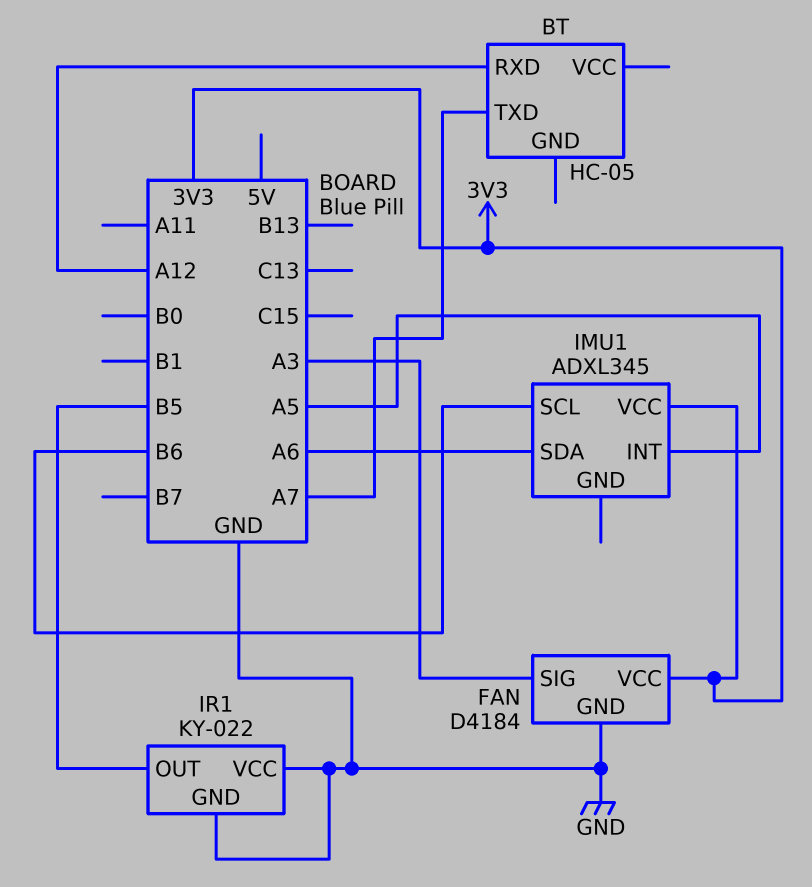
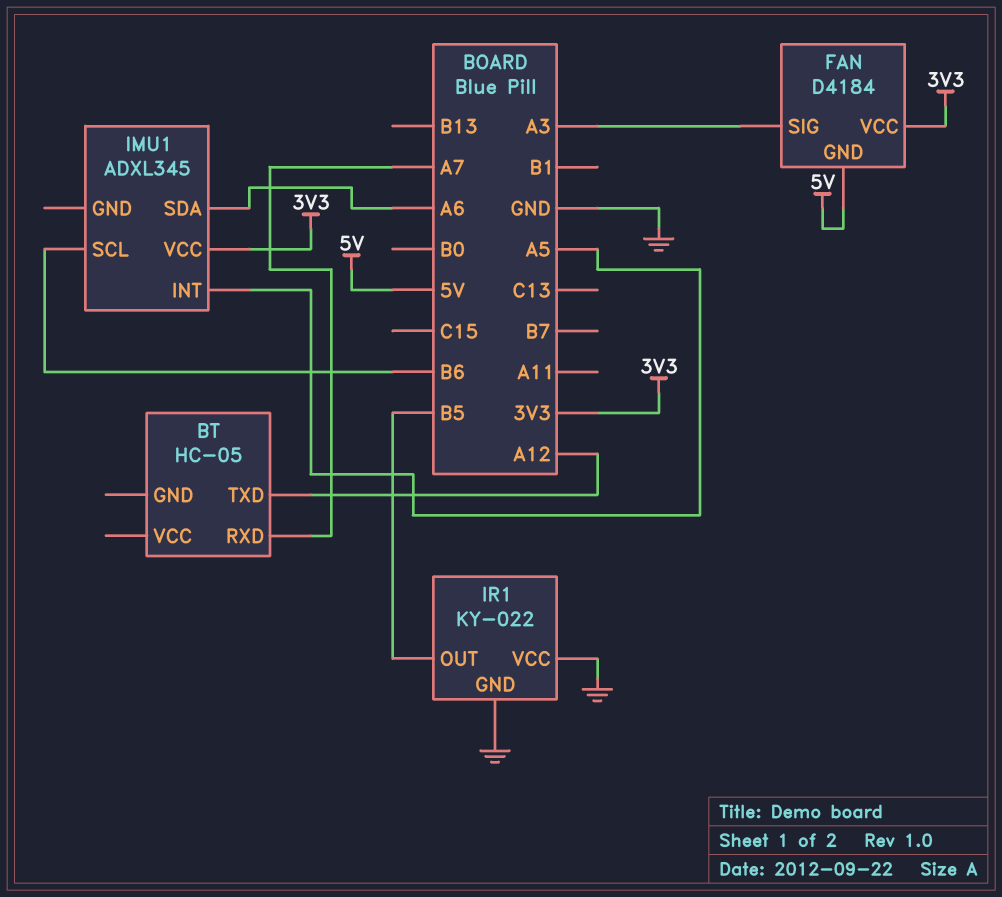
BT pin RXD: A12 -> A7
BT pin TXD: A7 -> A12
FAN pin GND: GND -> 5V

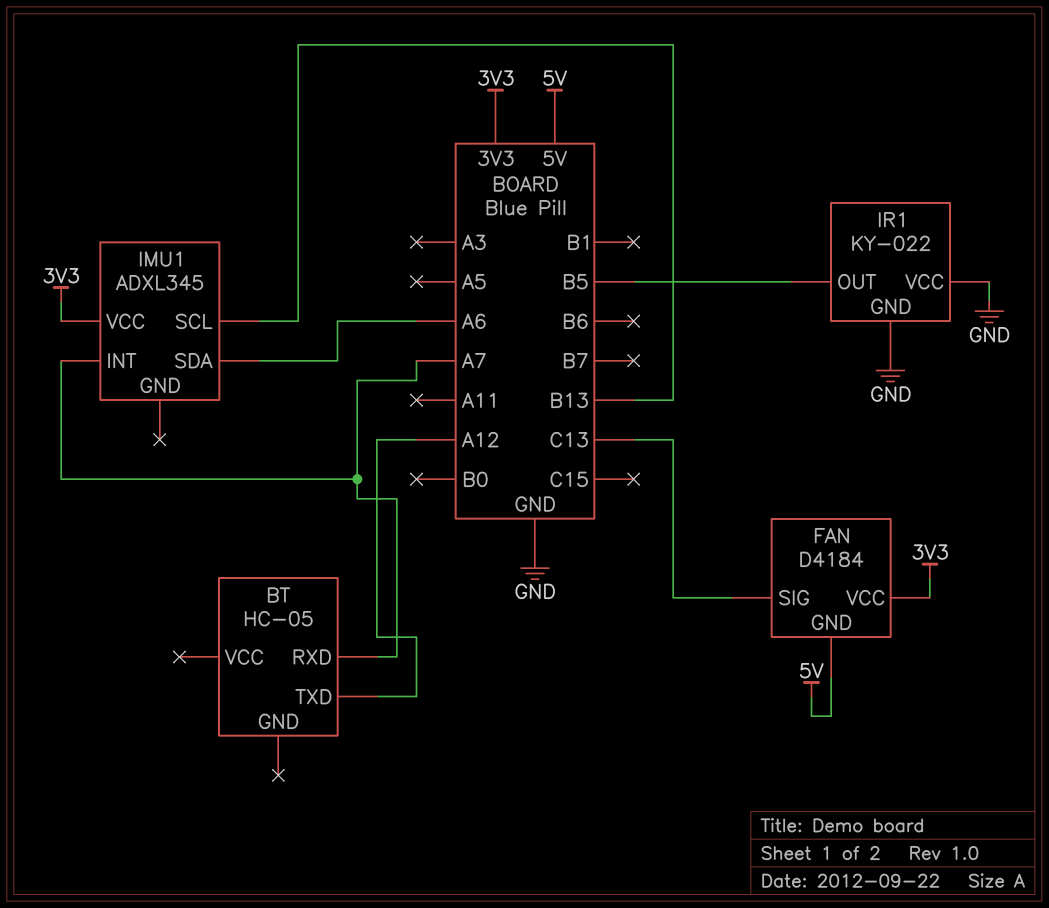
FAN pin SIG: A3 -> C13
IMU1 pin INT: A5 -> A7
IMU1 pin SCL: B6 -> B13

